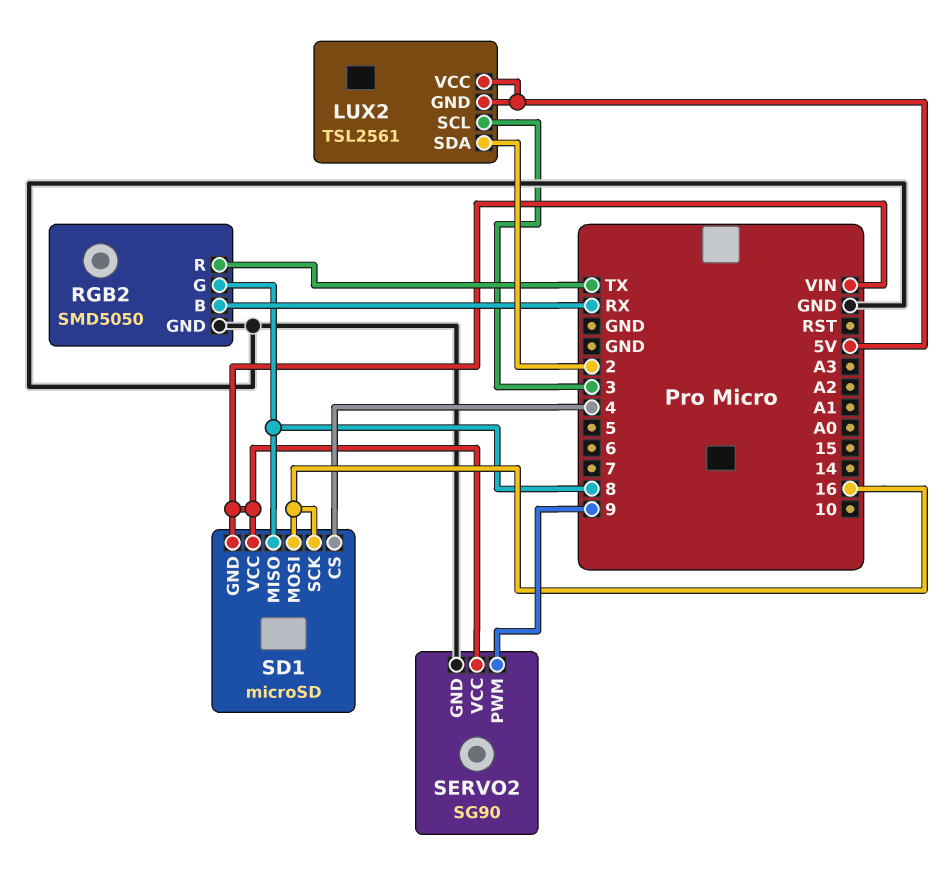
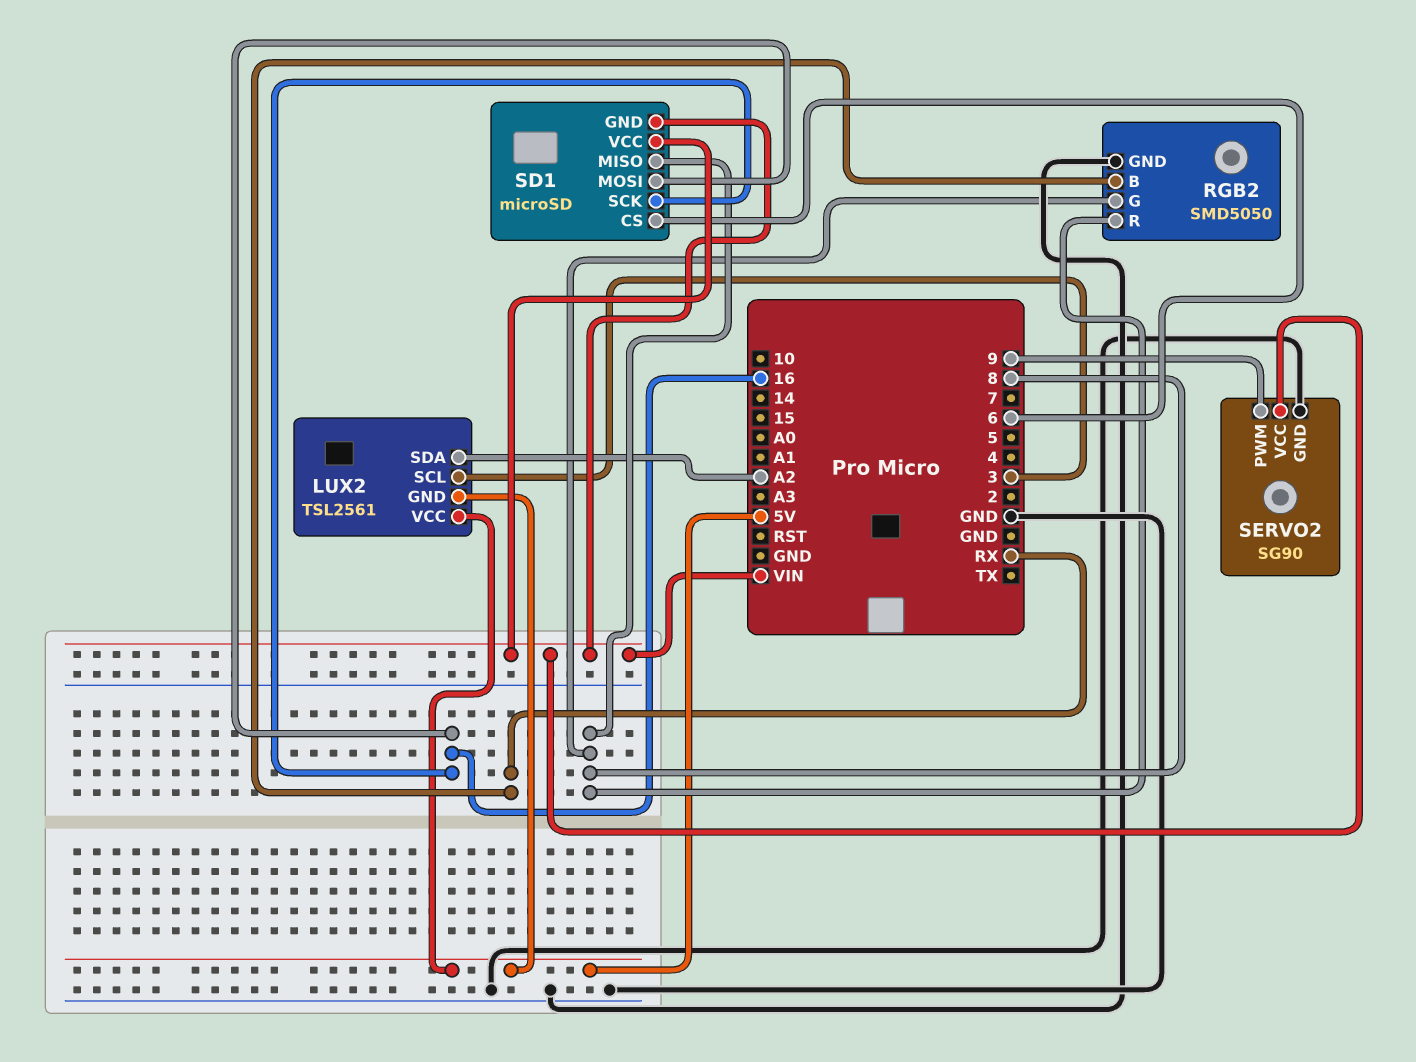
LUX2 pin SDA: 2 -> A2
RGB2 pin R: TX -> 8
SD1 pin CS: 4 -> 6

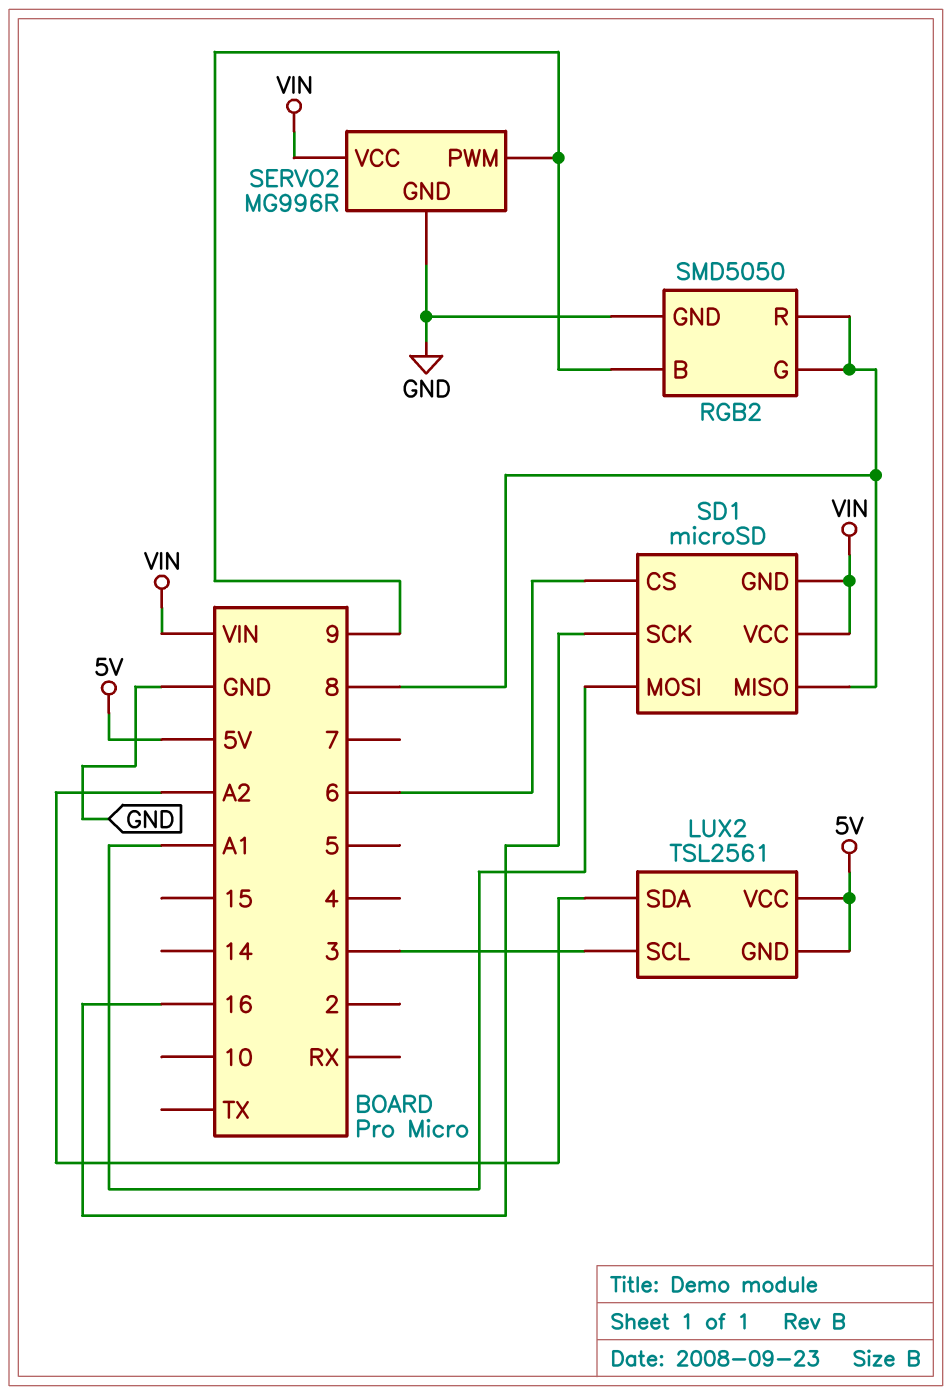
RGB2 pin B: RX -> 9
SD1 pin MOSI: 16 -> A1
SERVO2: SG90 -> MG996R

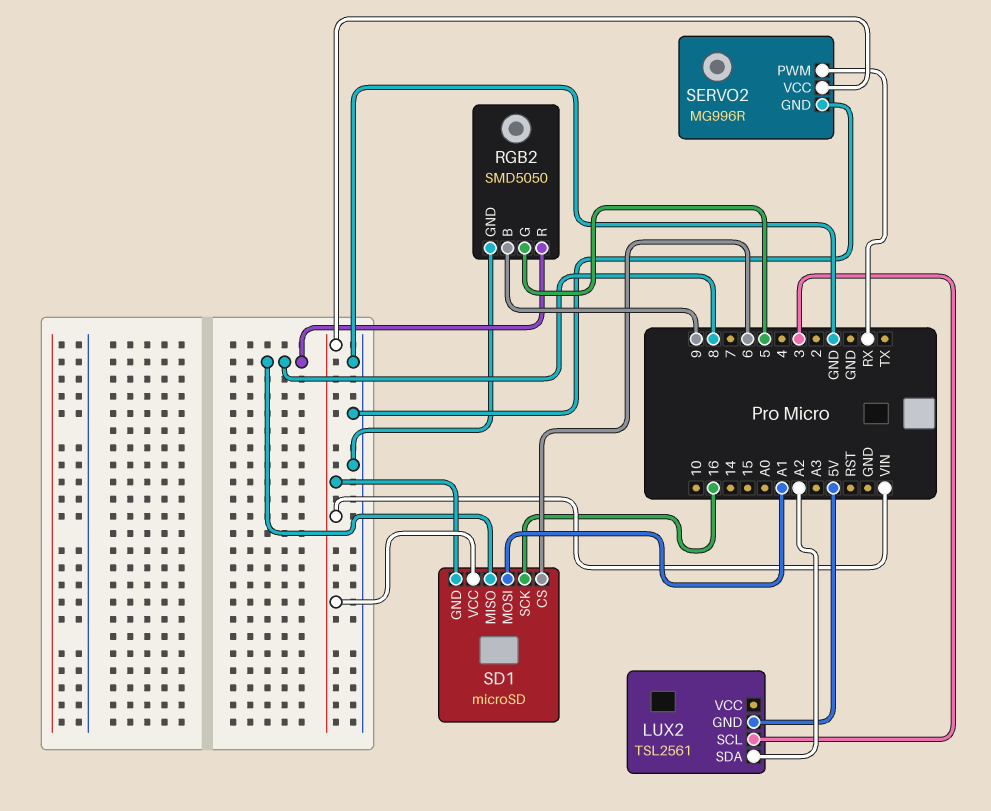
LUX2 pin VCC: 5V -> none
RGB2 pin G: 8 -> 5
SERVO2 pin PWM: 9 -> RX

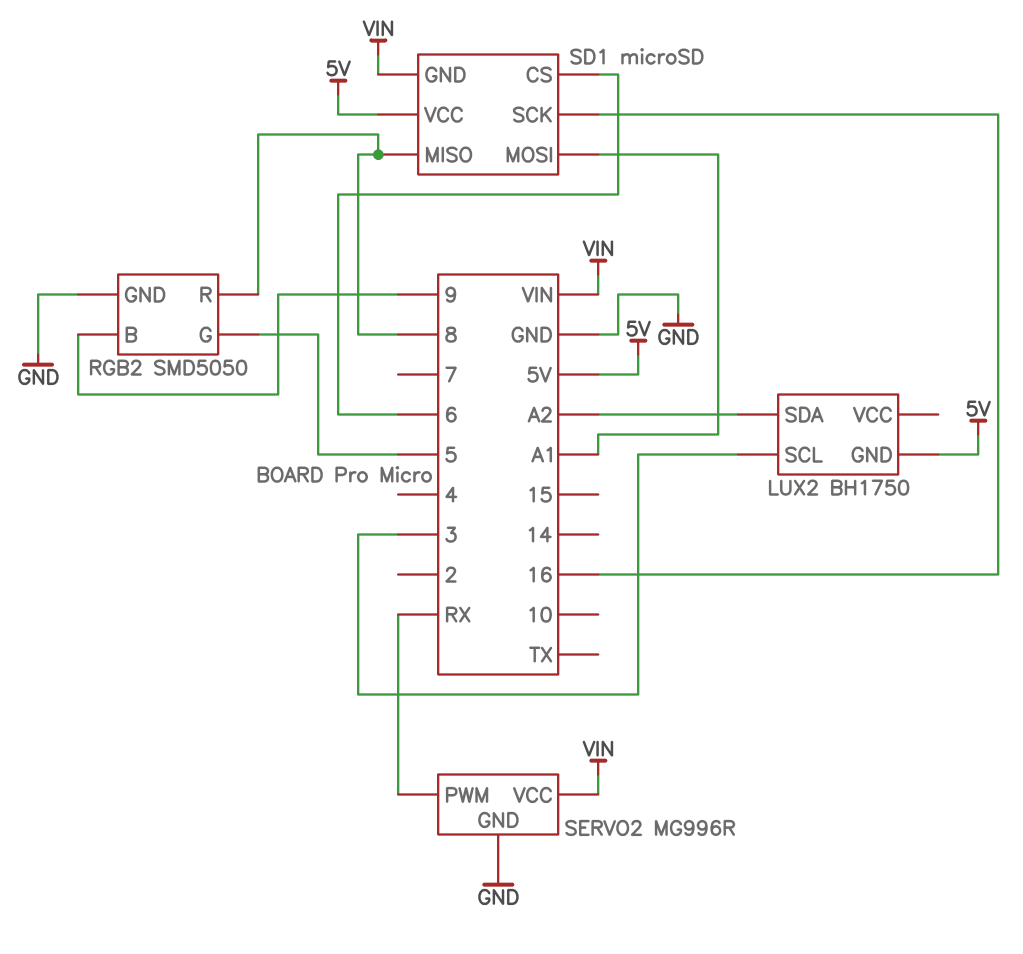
LUX2: TSL2561 -> BH1750
SD1 pin VCC: VIN -> 5V

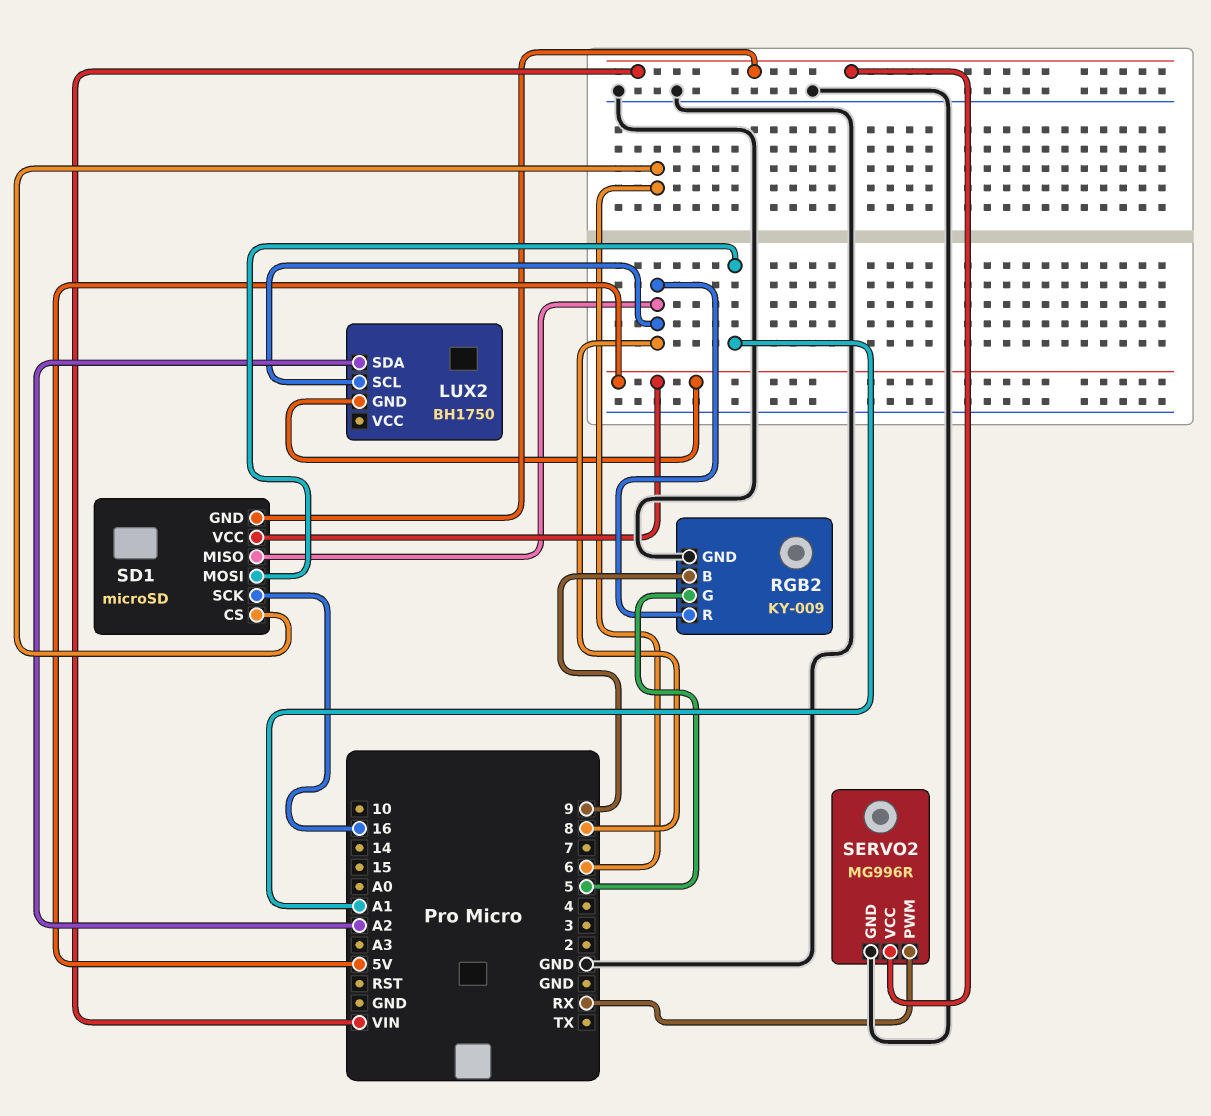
LUX2 pin SCL: 3 -> 8
RGB2: SMD5050 -> KY-009

